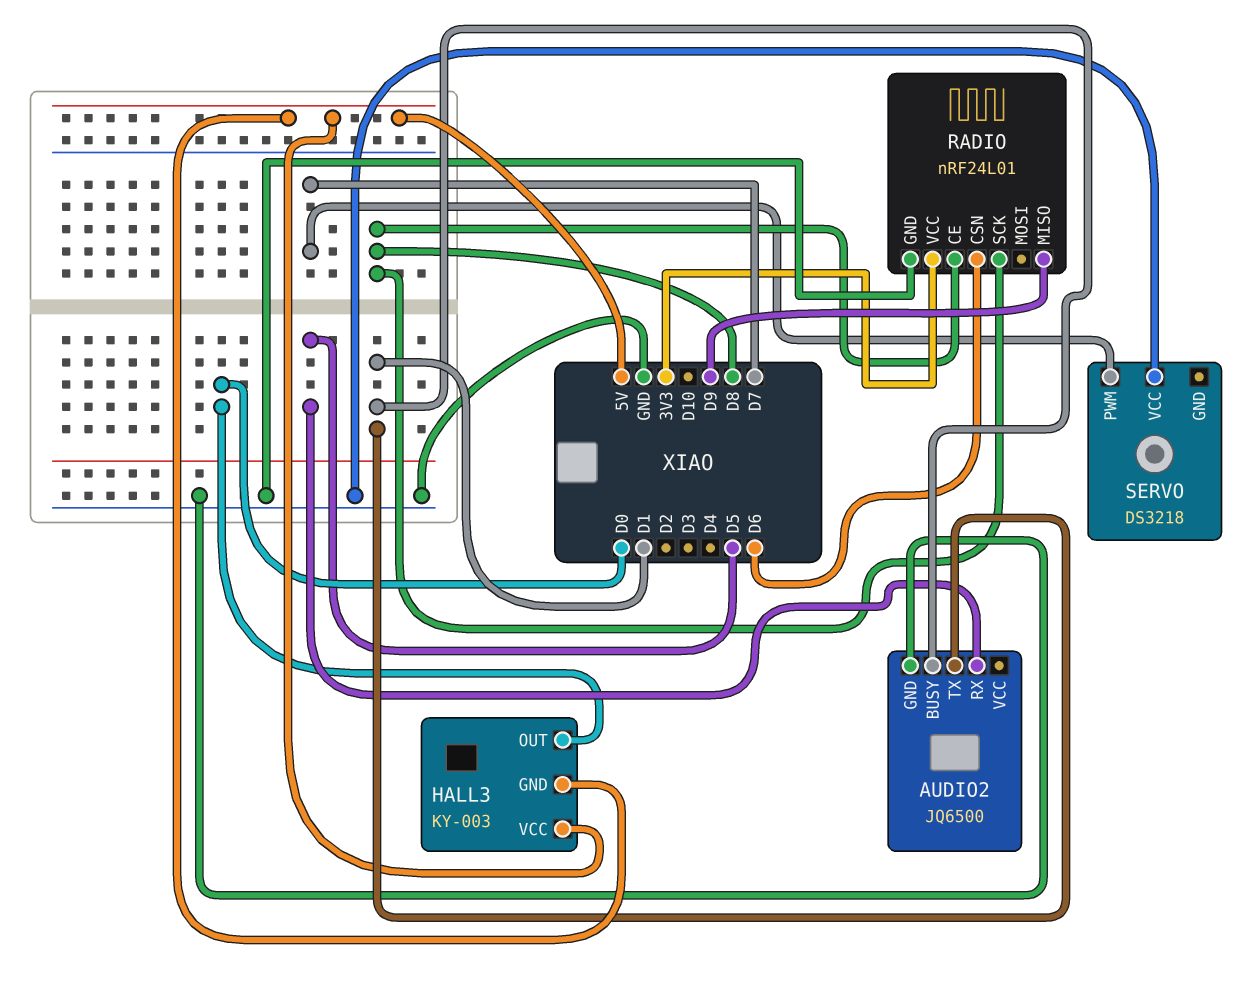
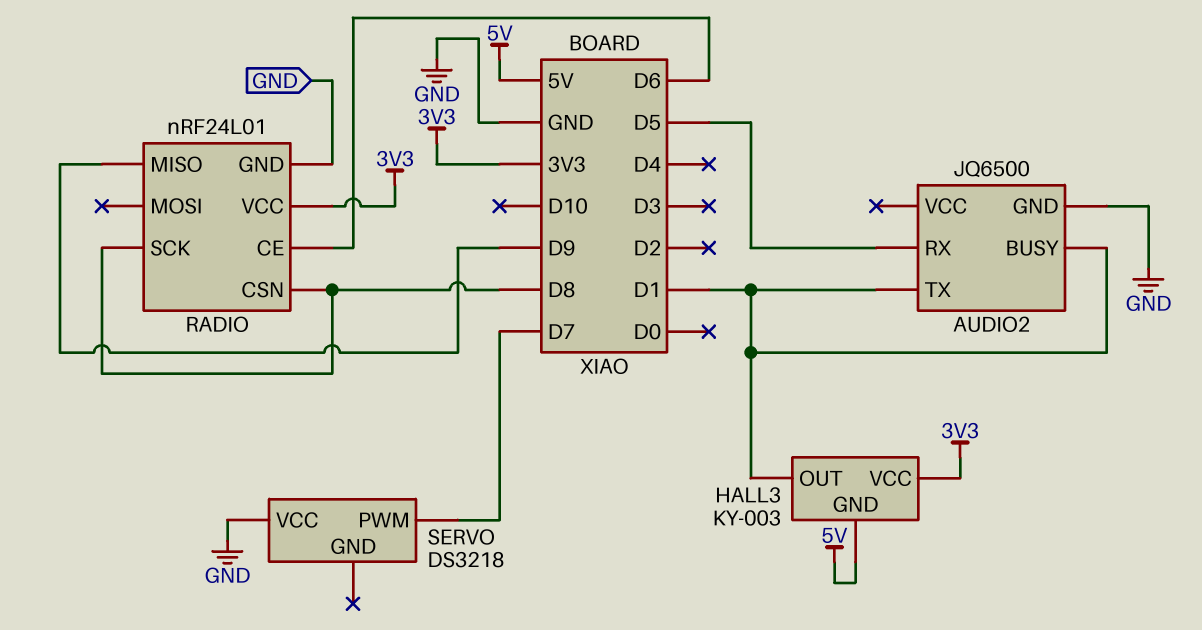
HALL3 pin OUT: D0 -> D1
HALL3 pin VCC: 5V -> 3V3
RADIO pin CE: D8 -> D6
RADIO pin CSN: D6 -> D8

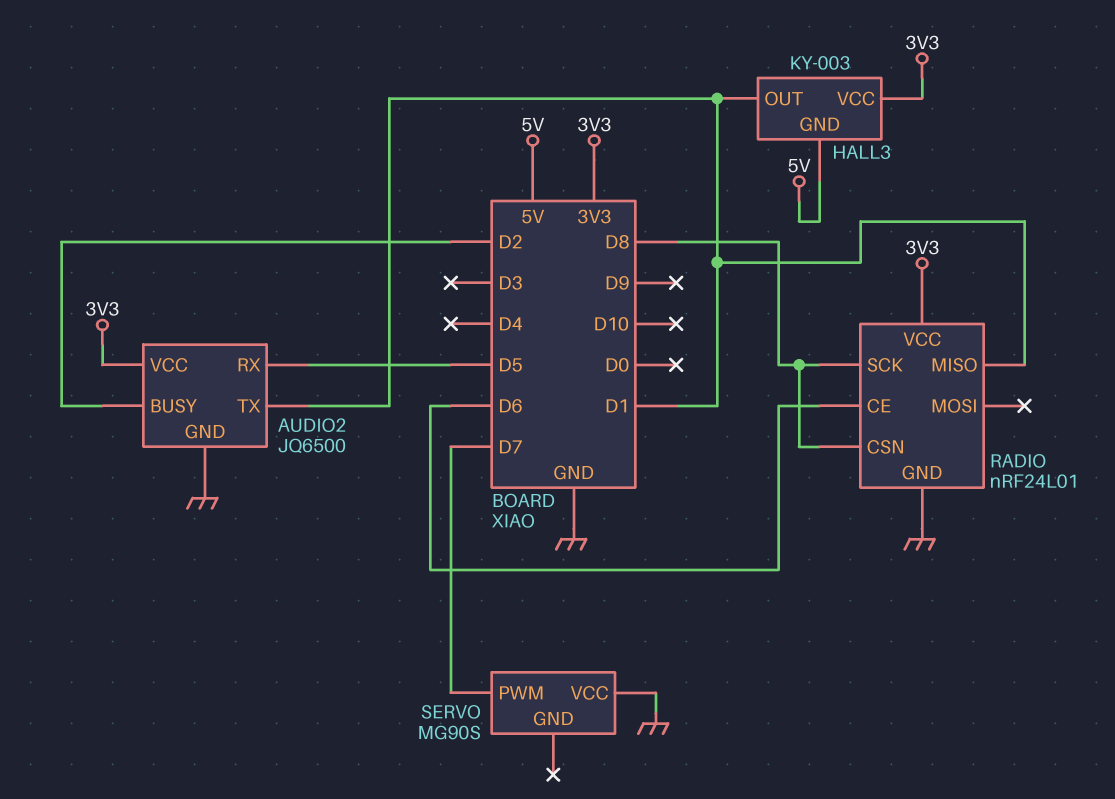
AUDIO2 pin BUSY: D1 -> D2
AUDIO2 pin VCC: none -> 3V3
RADIO pin MISO: D9 -> D1
SERVO: DS3218 -> MG90S

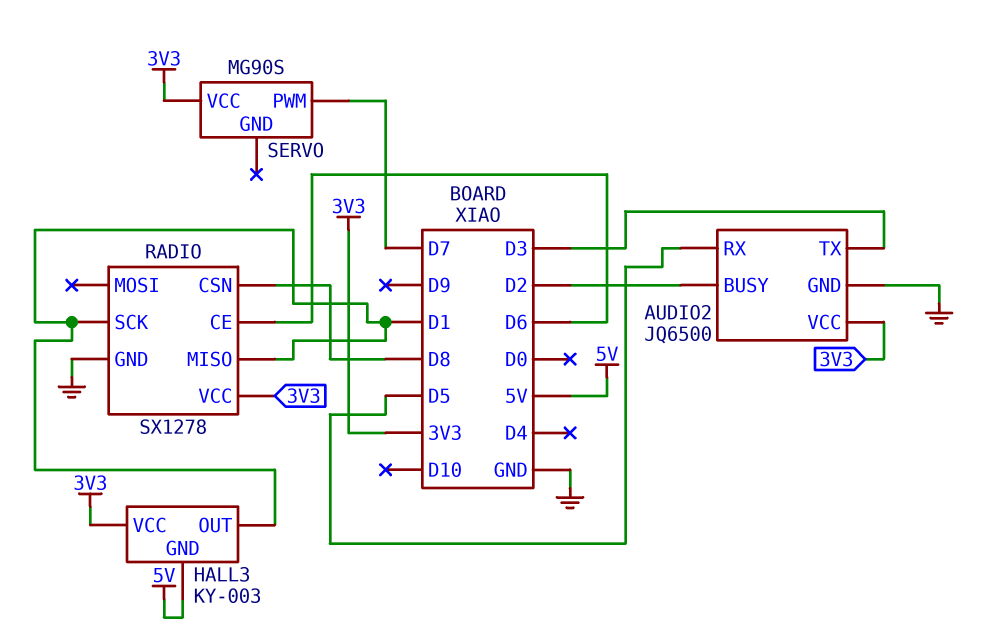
AUDIO2 pin TX: D1 -> D3
RADIO: nRF24L01 -> SX1278
RADIO pin SCK: D8 -> D1
SERVO pin VCC: GND -> 3V3

